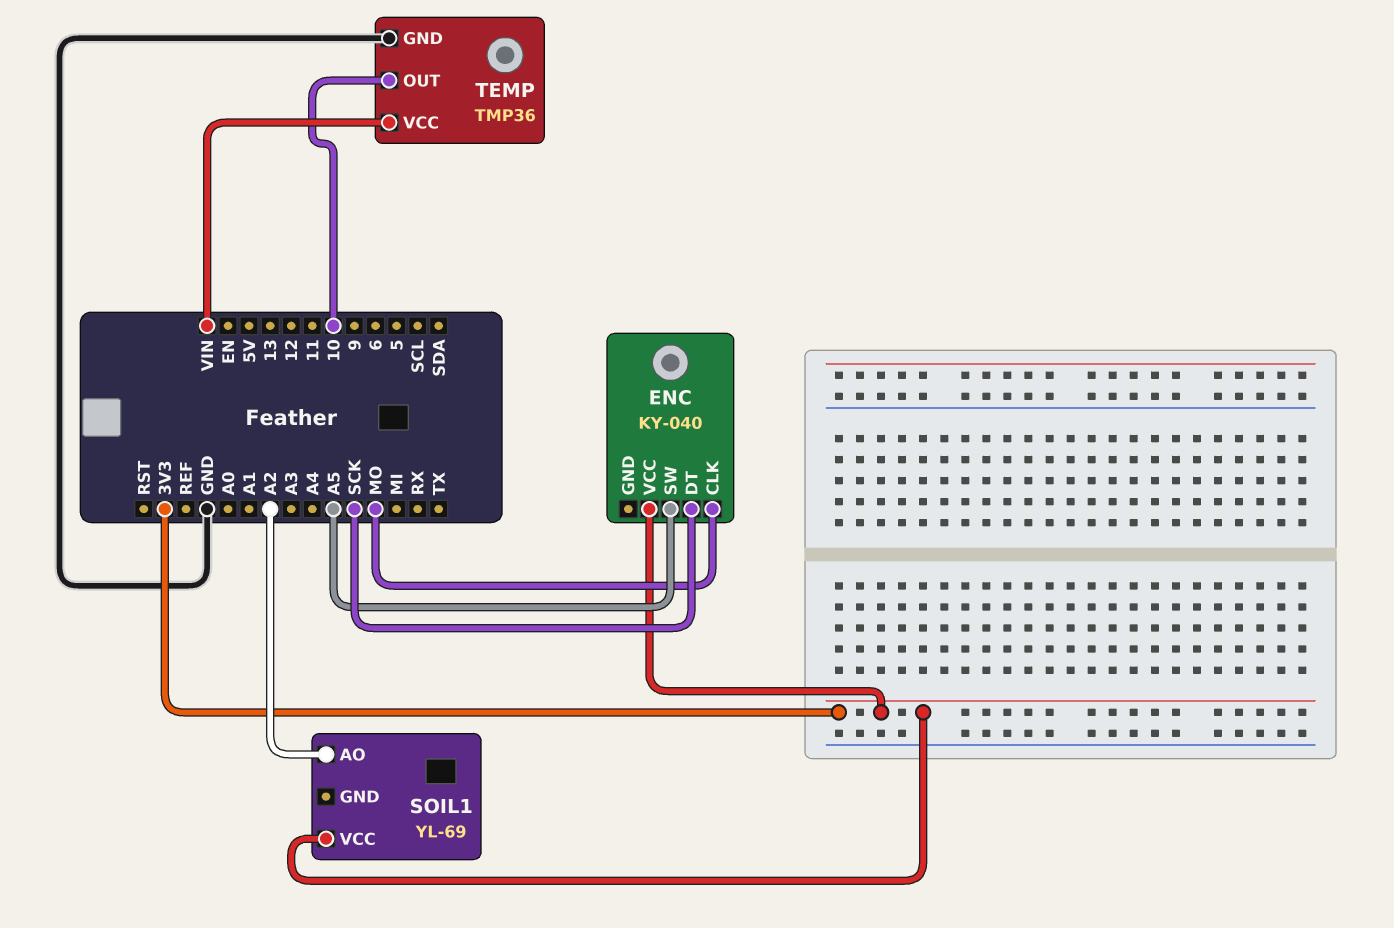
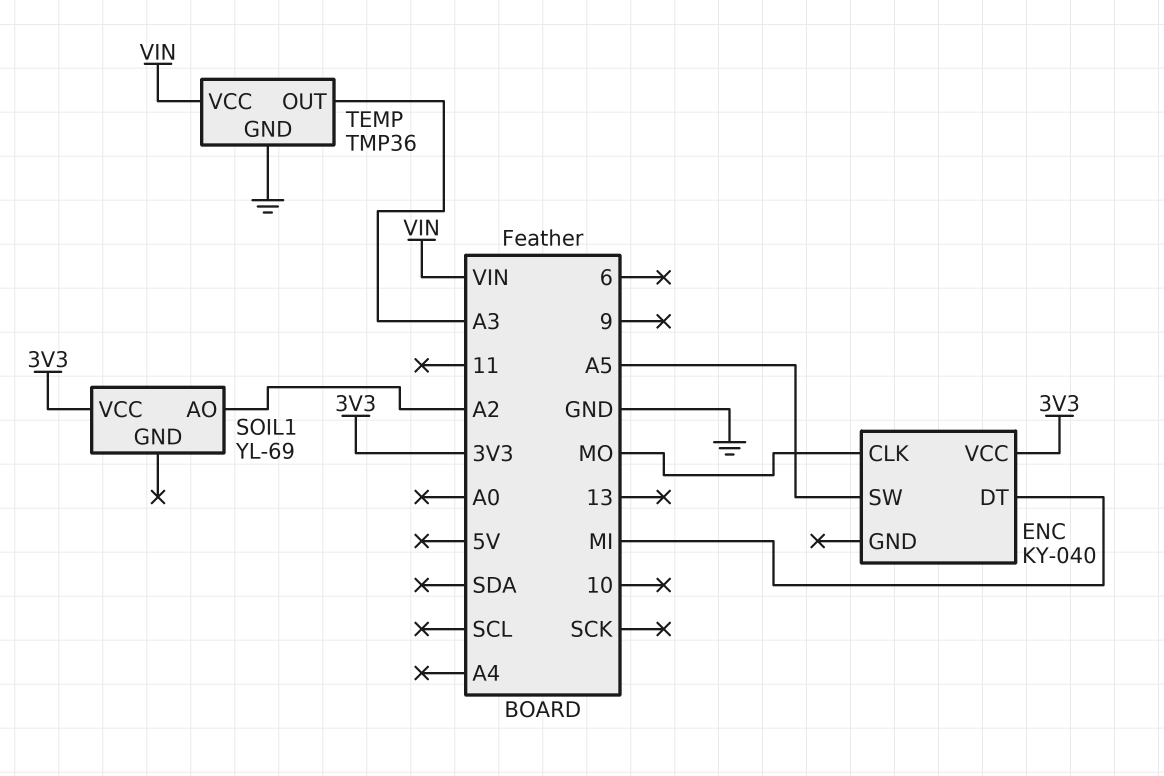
ENC pin DT: SCK -> MI
TEMP pin OUT: 10 -> A3

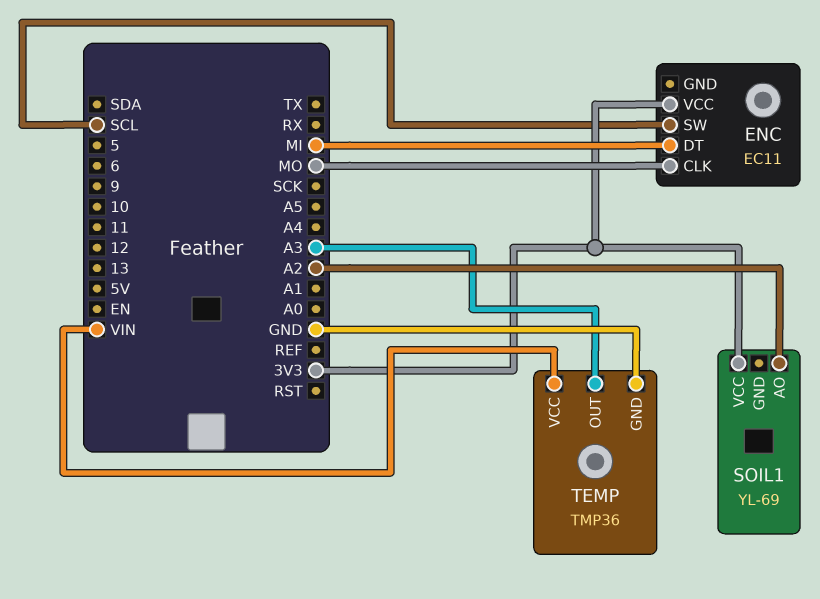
ENC: KY-040 -> EC11
ENC pin SW: A5 -> SCL

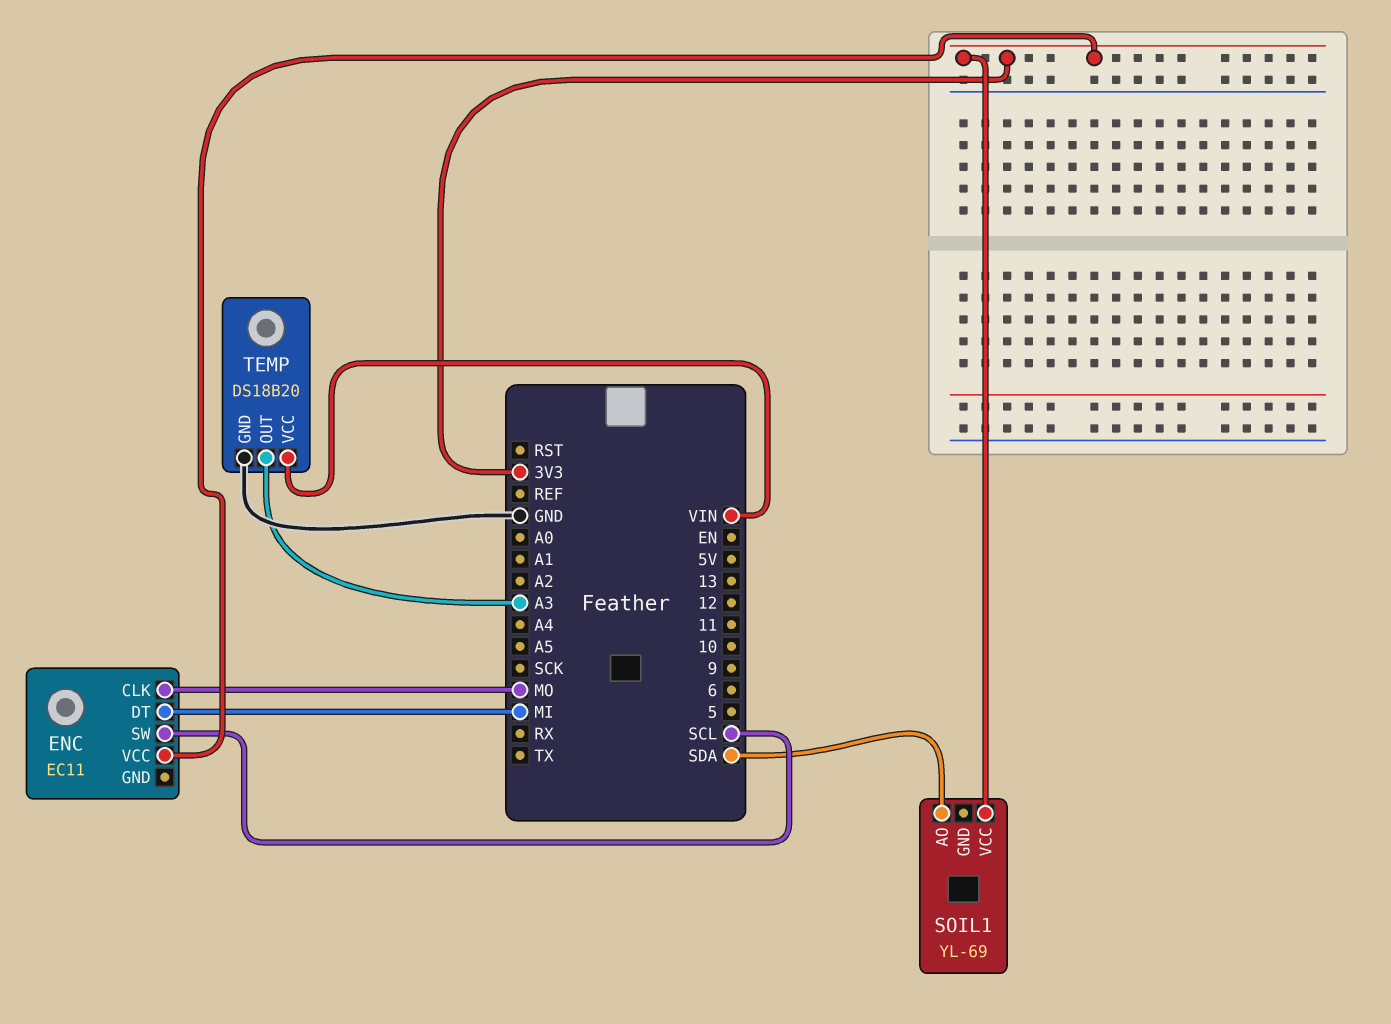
SOIL1 pin AO: A2 -> SDA
TEMP: TMP36 -> DS18B20

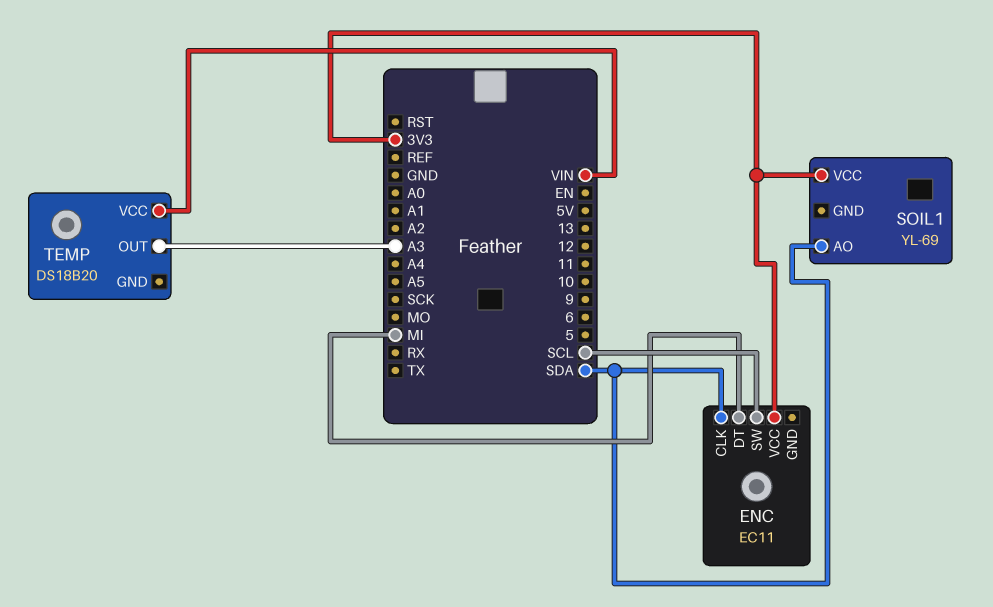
ENC pin CLK: MO -> SDA
TEMP pin GND: GND -> none

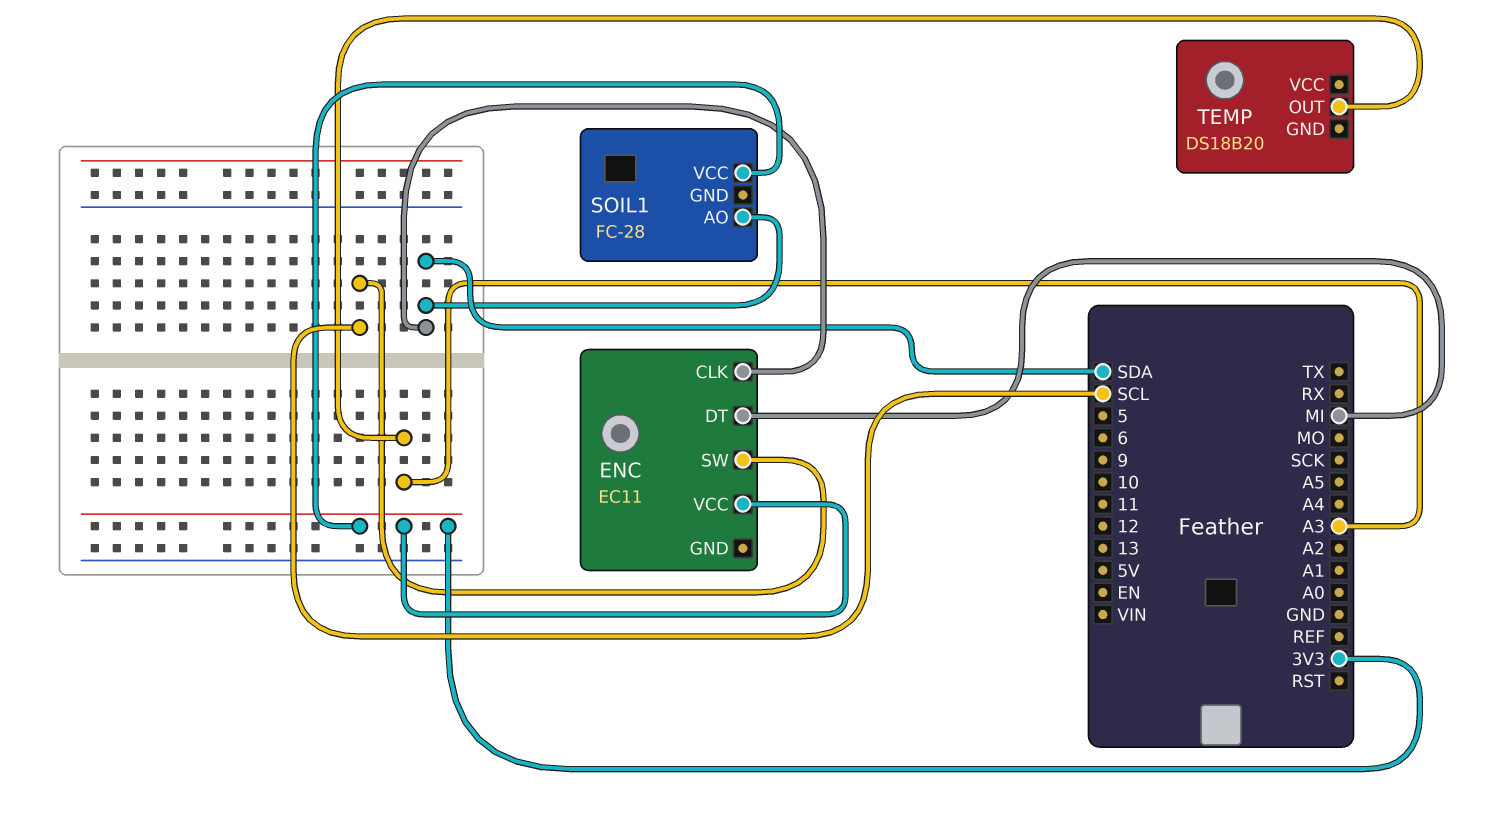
SOIL1: YL-69 -> FC-28
TEMP pin VCC: VIN -> none

